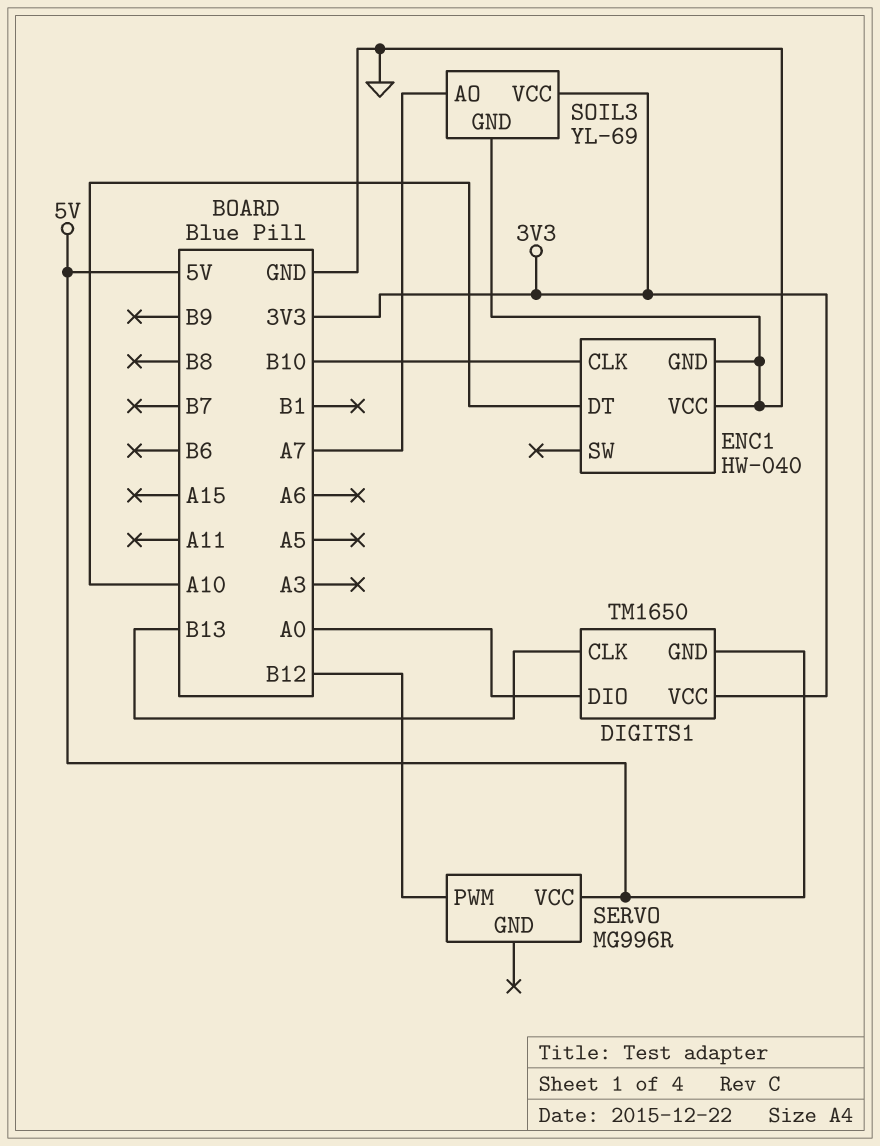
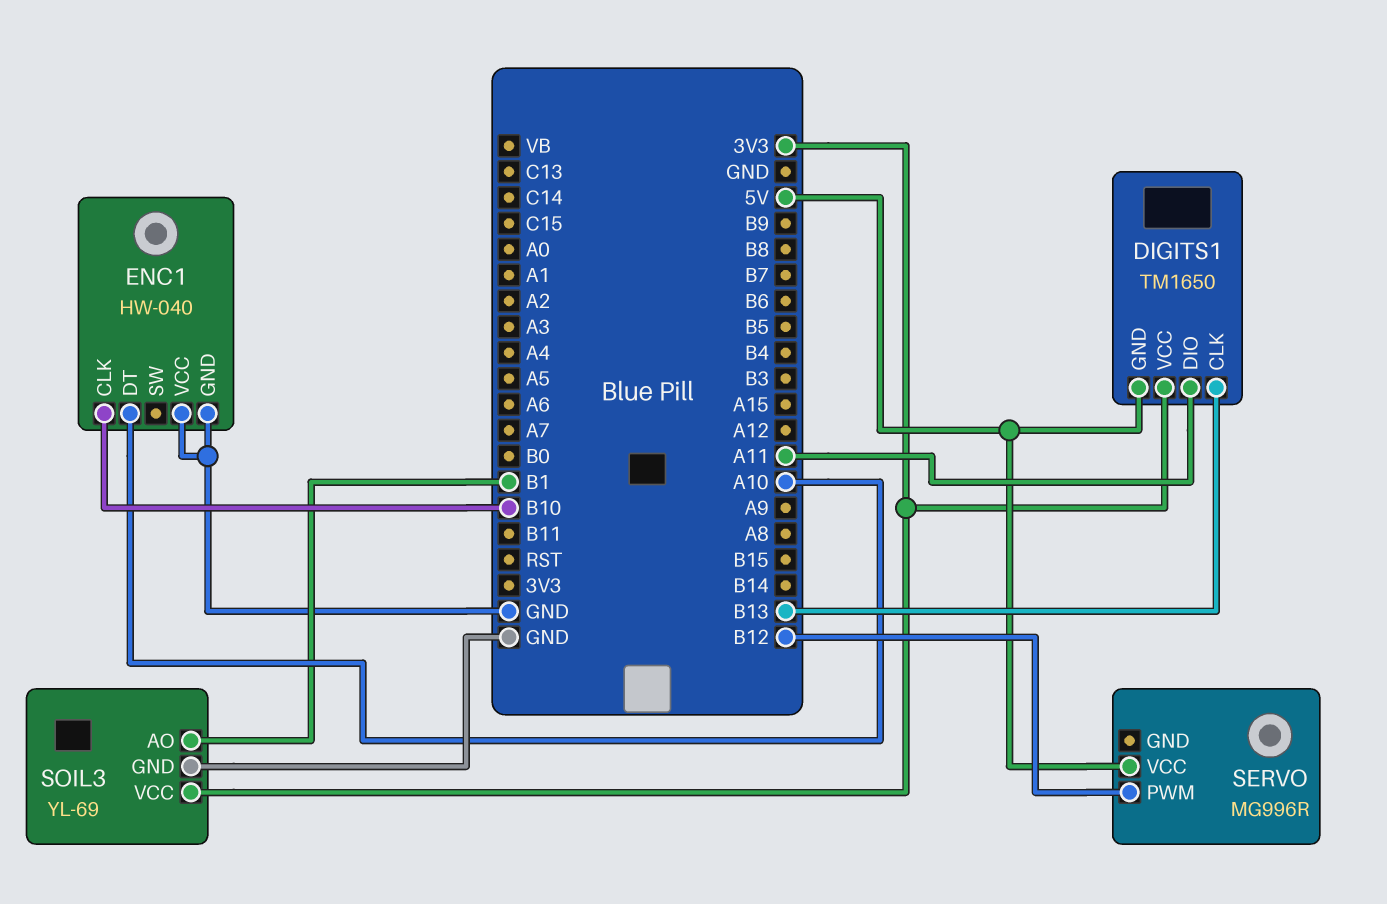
DIGITS1 pin DIO: A0 -> A11
SOIL3 pin AO: A7 -> B1

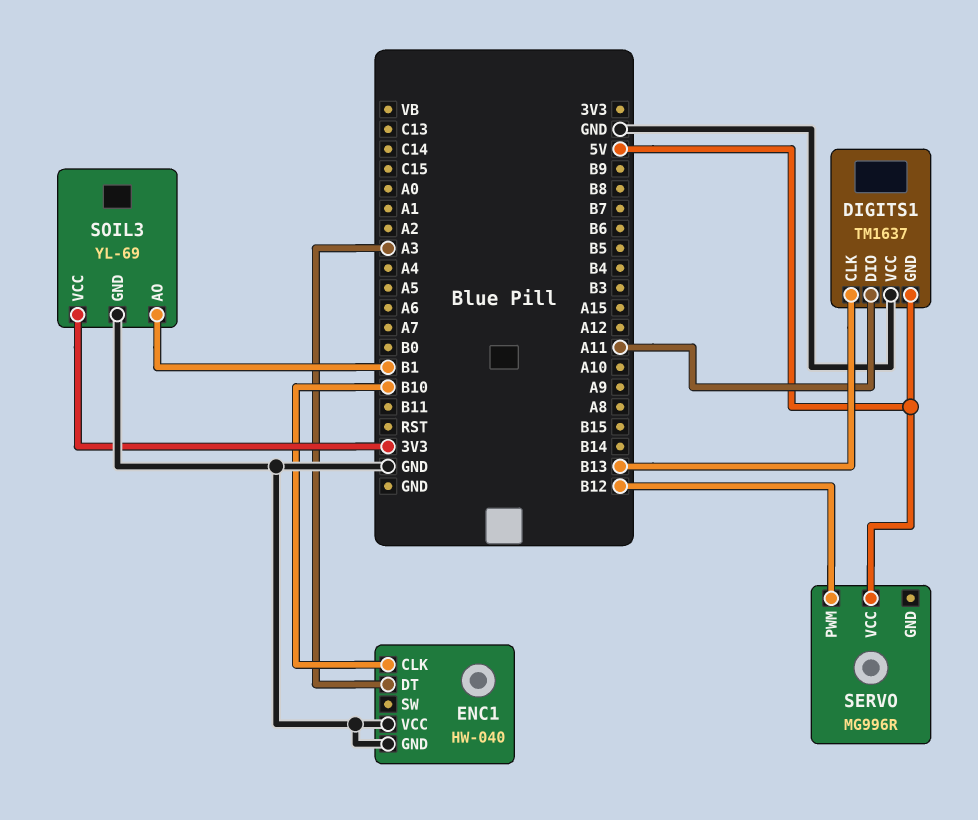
DIGITS1: TM1650 -> TM1637
DIGITS1 pin VCC: 3V3 -> GND
ENC1 pin DT: A10 -> A3

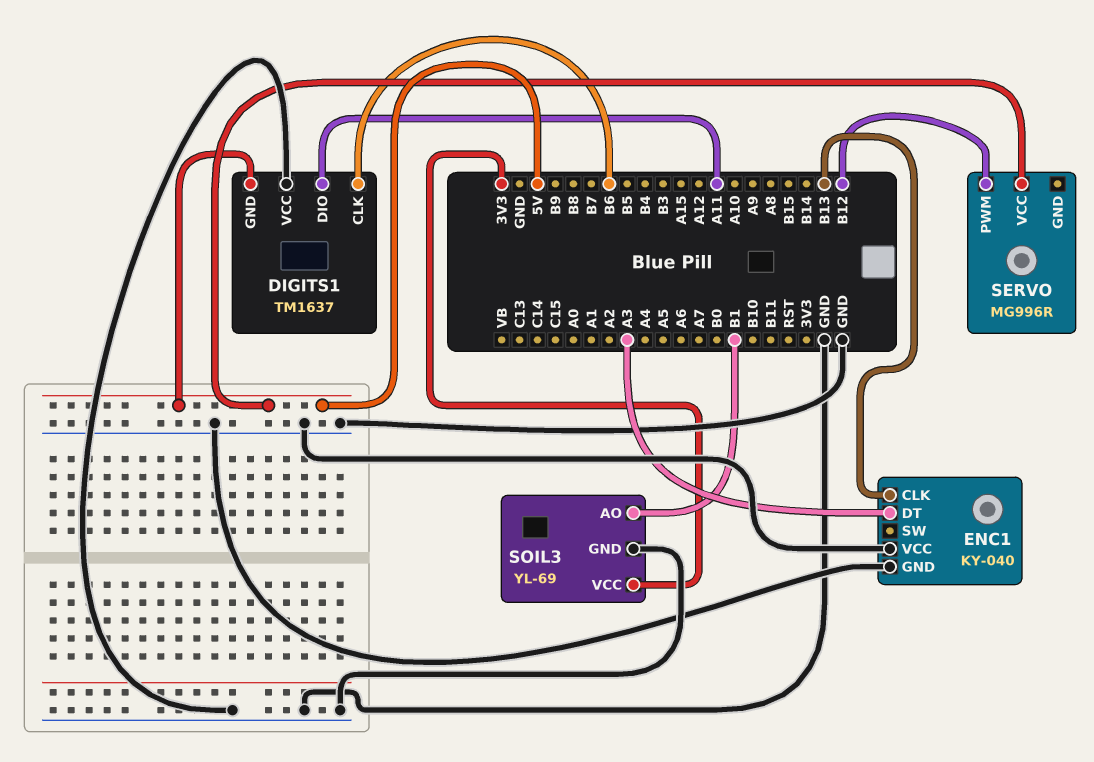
DIGITS1 pin CLK: B13 -> B6
ENC1: HW-040 -> KY-040
ENC1 pin CLK: B10 -> B13

